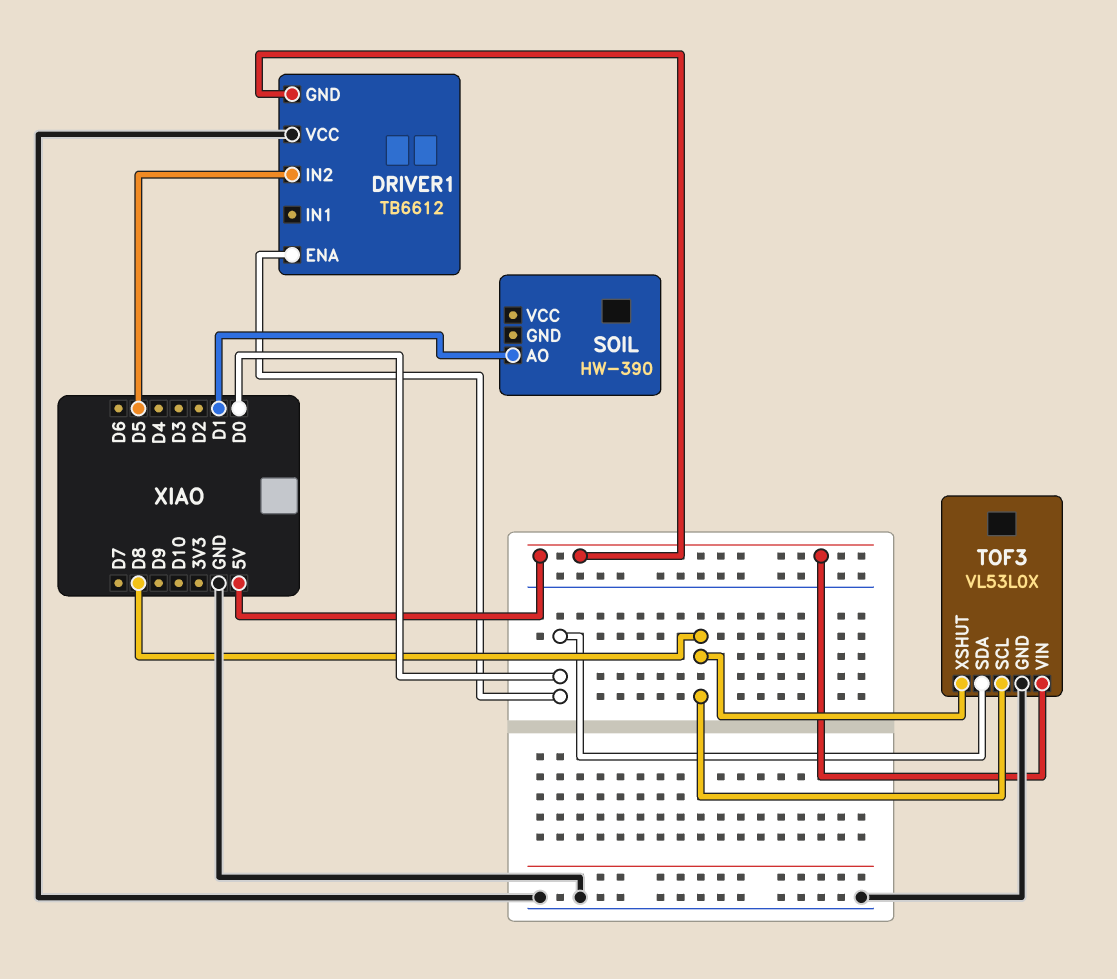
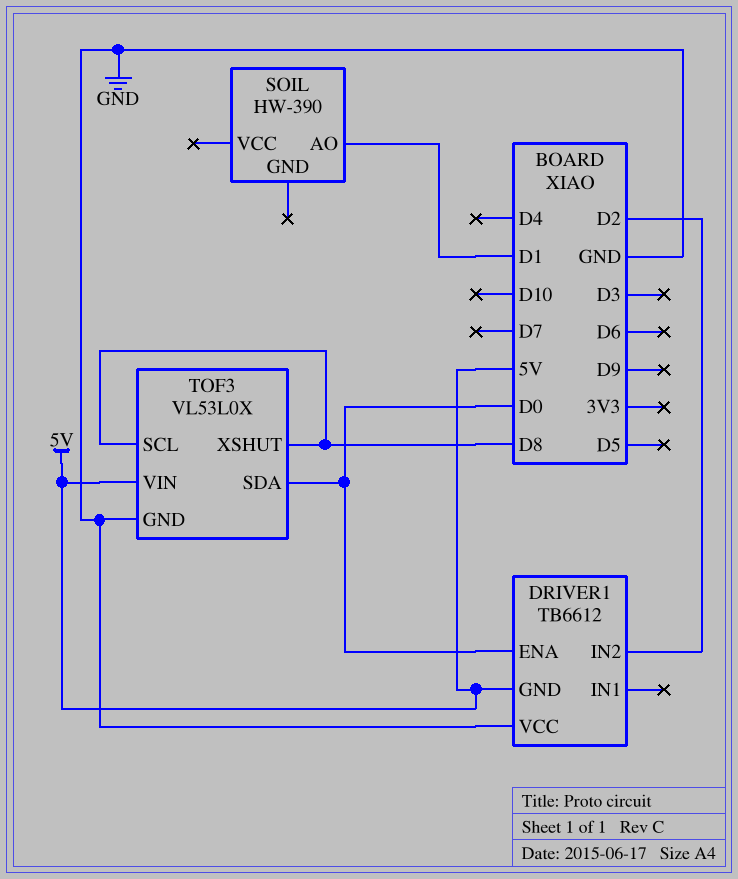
DRIVER1 pin IN2: D5 -> D2

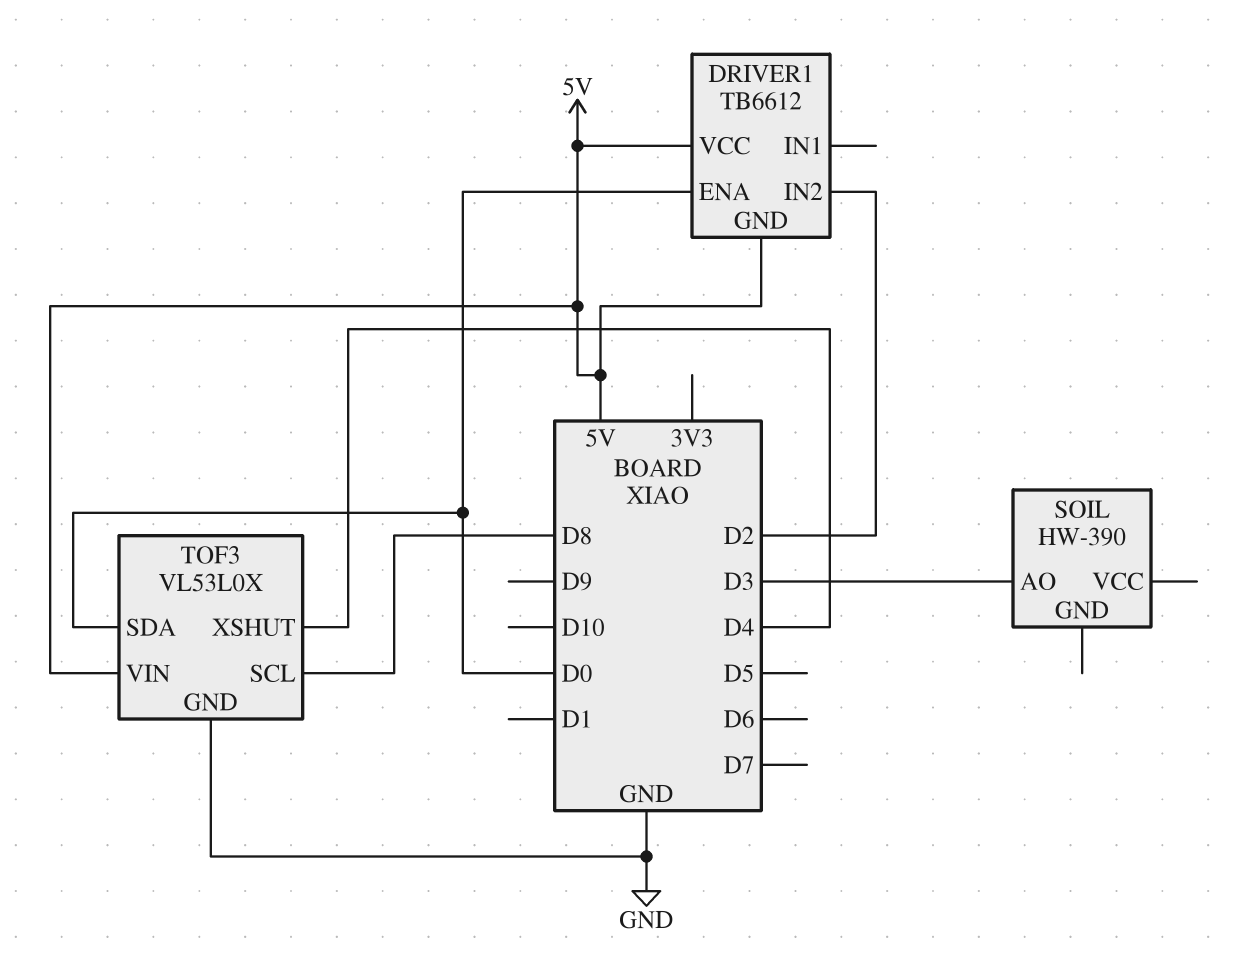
DRIVER1 pin VCC: GND -> 5V
SOIL pin AO: D1 -> D3
TOF3 pin XSHUT: D8 -> D4

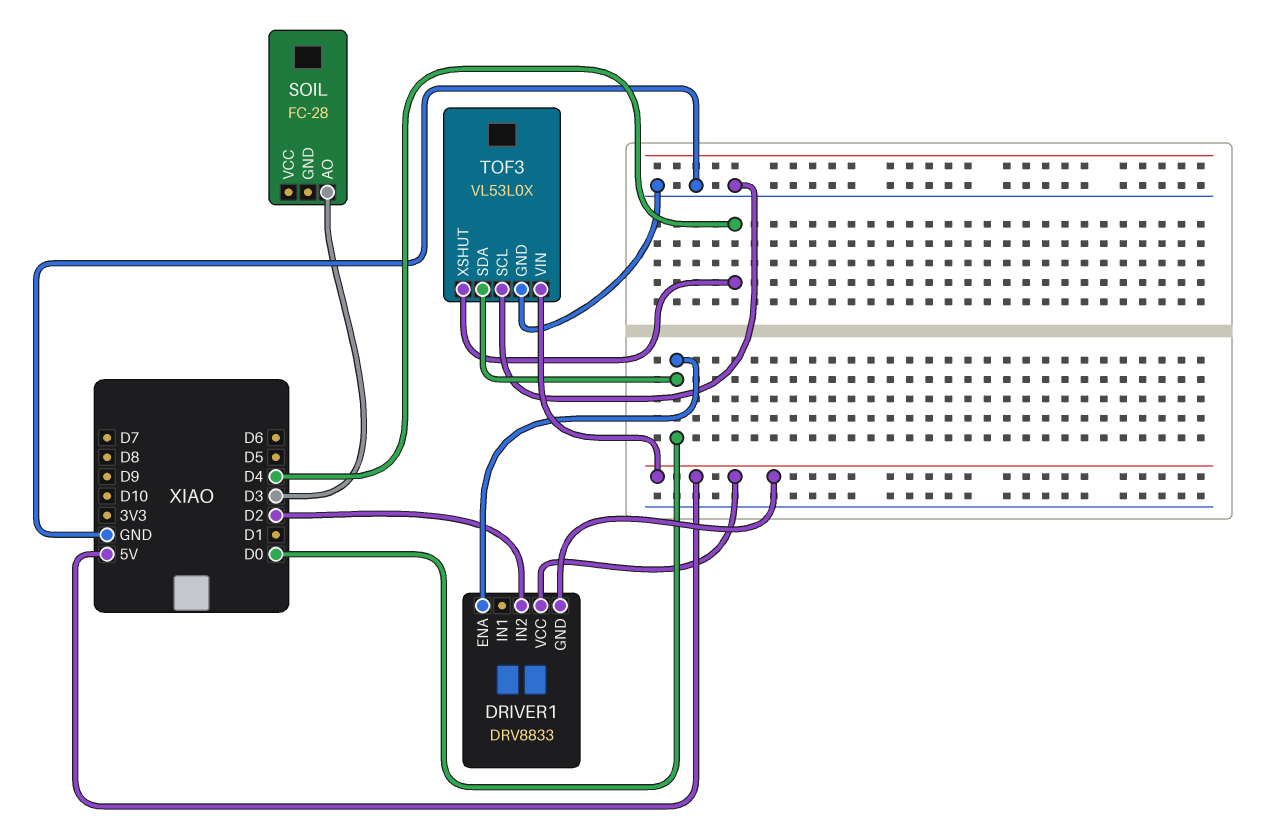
DRIVER1: TB6612 -> DRV8833
SOIL: HW-390 -> FC-28
TOF3 pin SCL: D8 -> GND

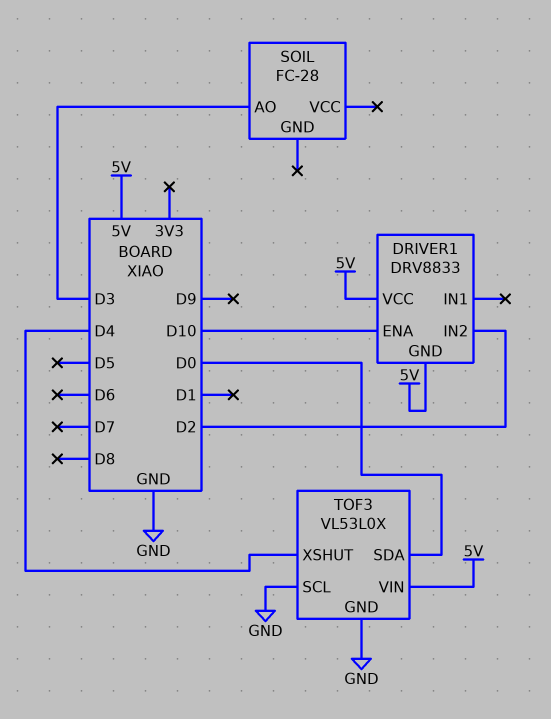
DRIVER1 pin ENA: D0 -> D10

